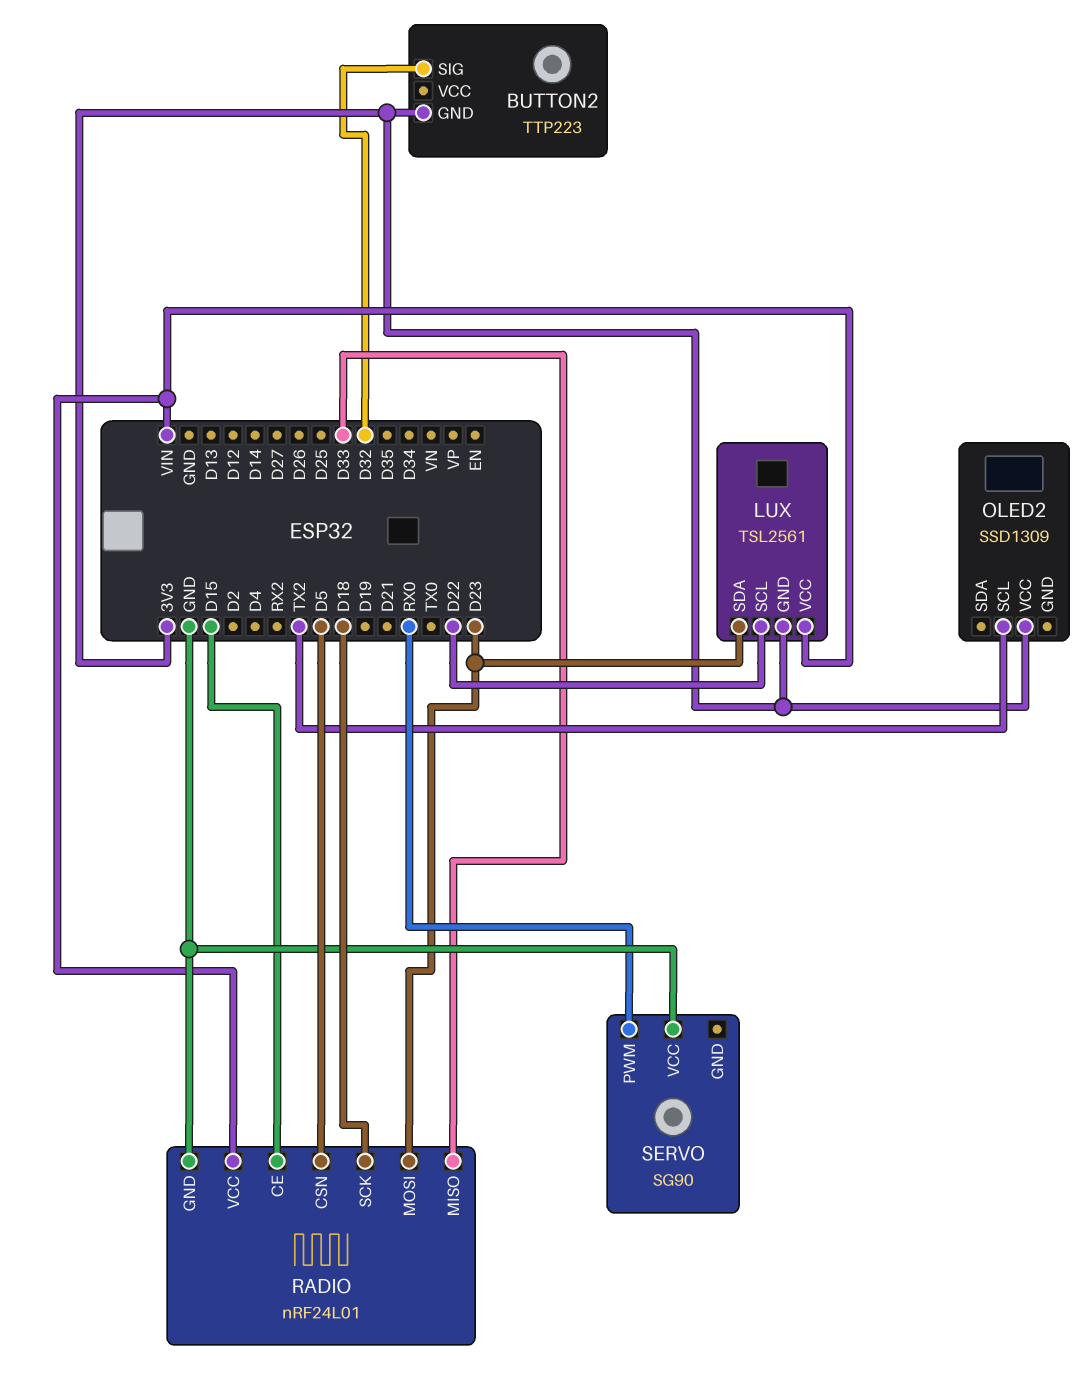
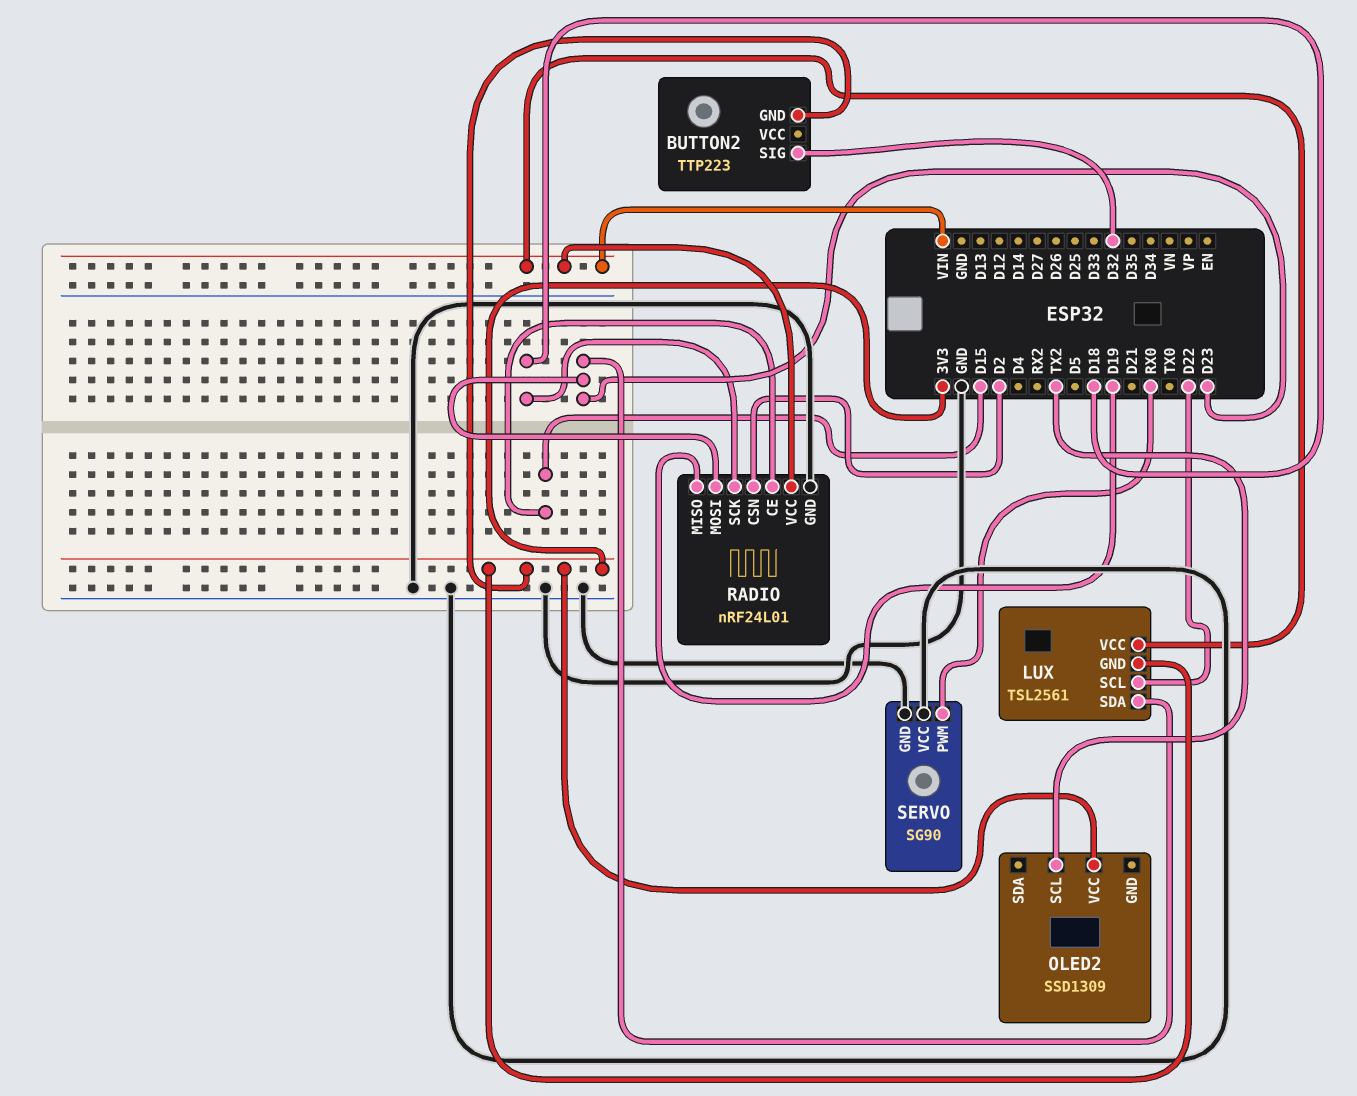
RADIO pin CSN: D5 -> D2
RADIO pin MISO: D33 -> D19
SERVO pin GND: none -> GND

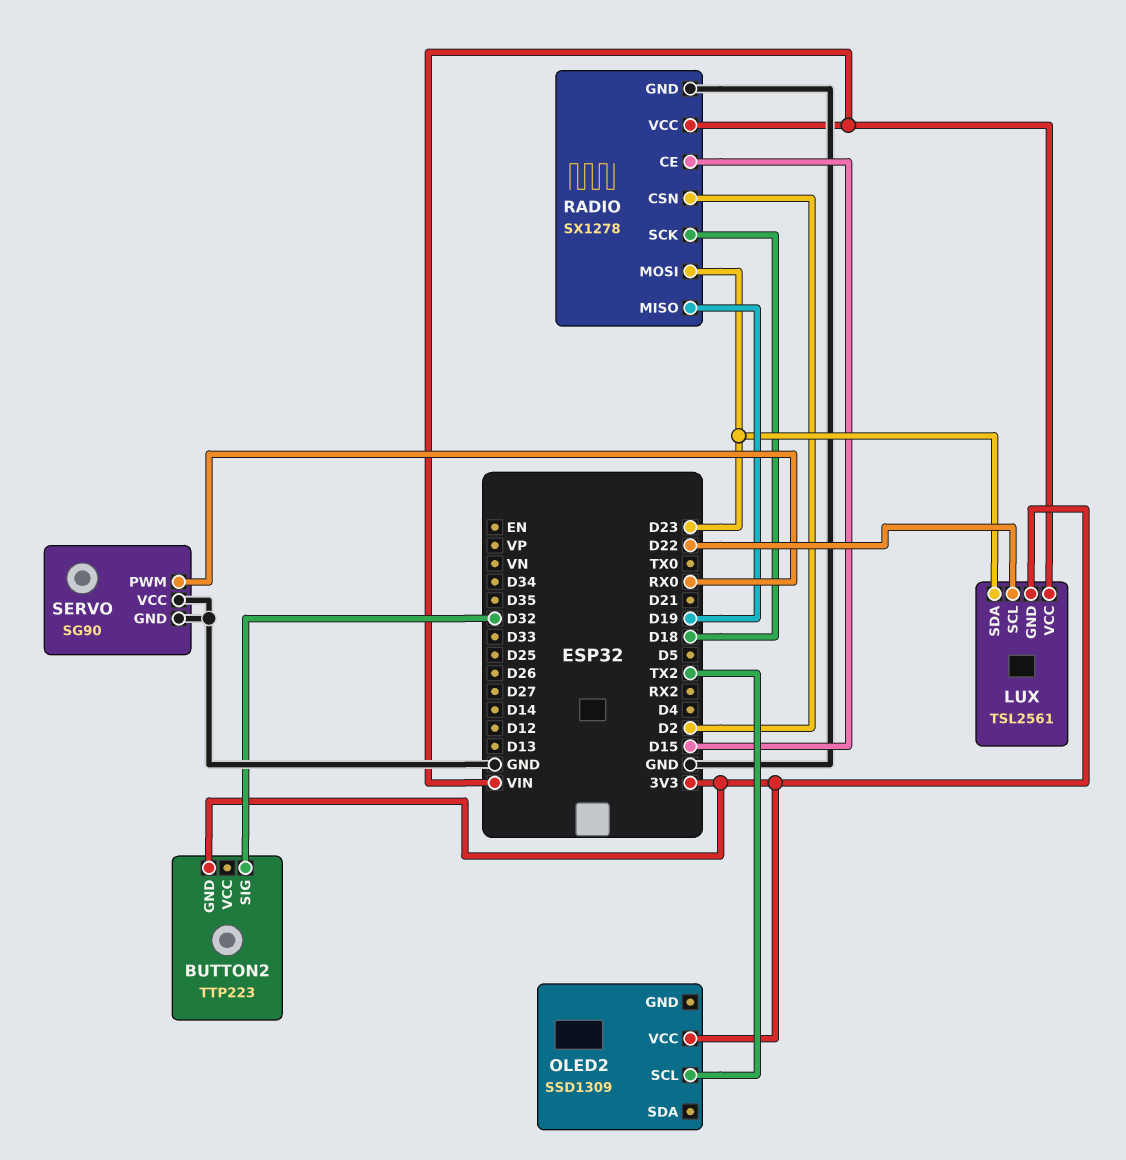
RADIO: nRF24L01 -> SX1278

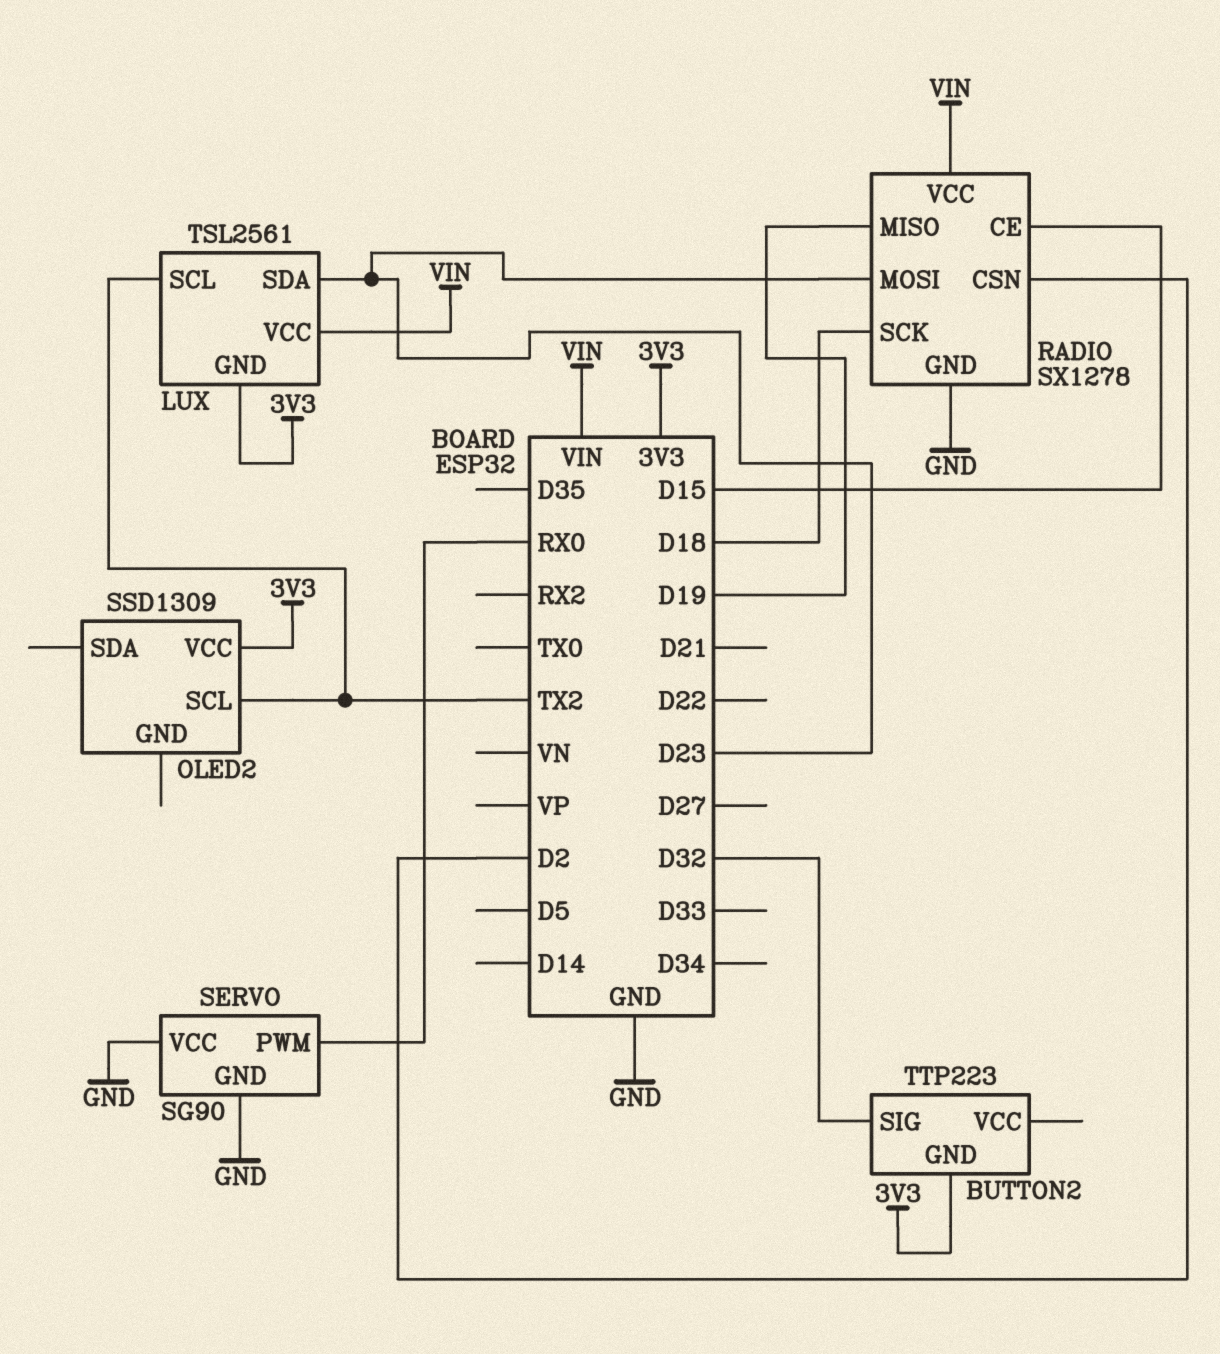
LUX pin SCL: D22 -> TX2

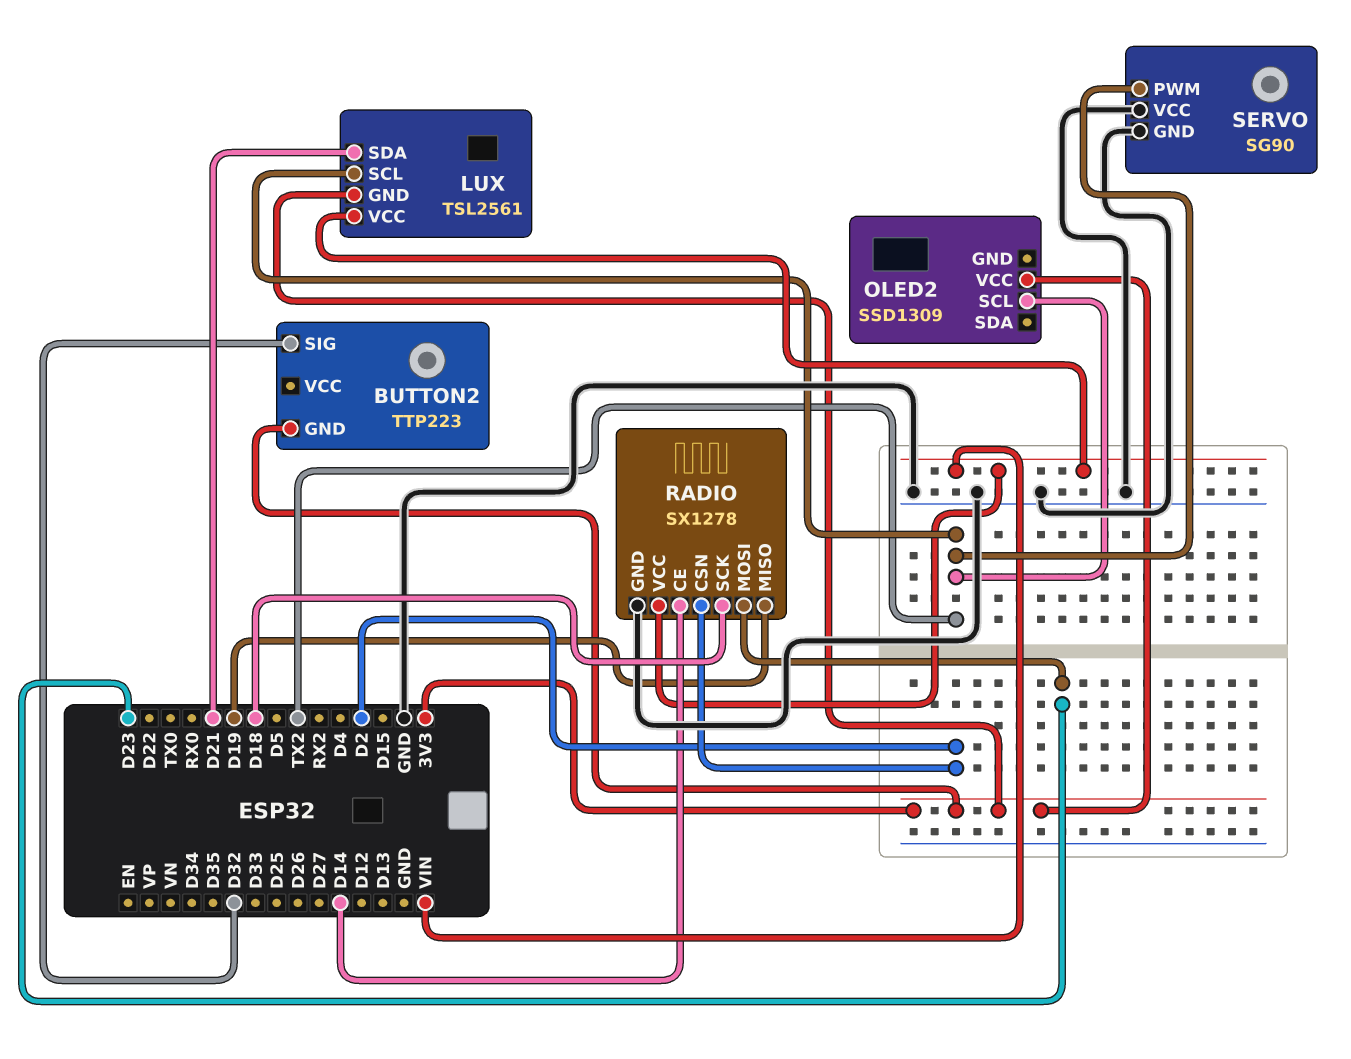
LUX pin SDA: D23 -> D21
RADIO pin CE: D15 -> D14
SERVO pin PWM: RX0 -> TX2

